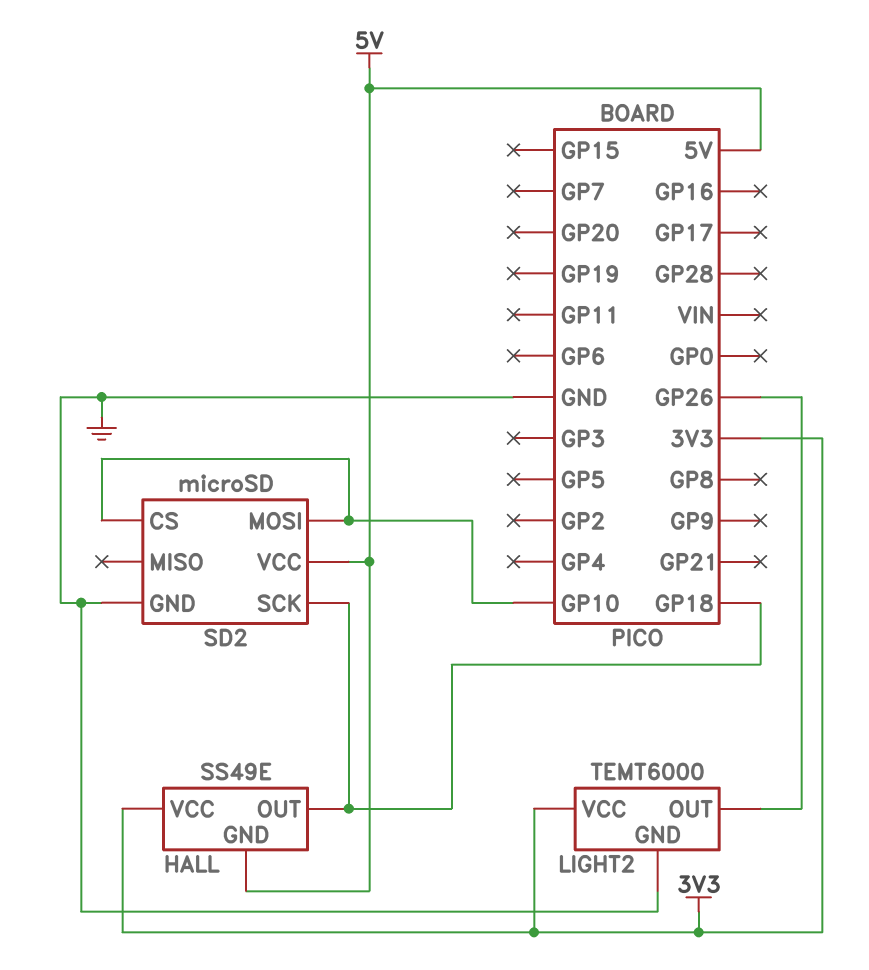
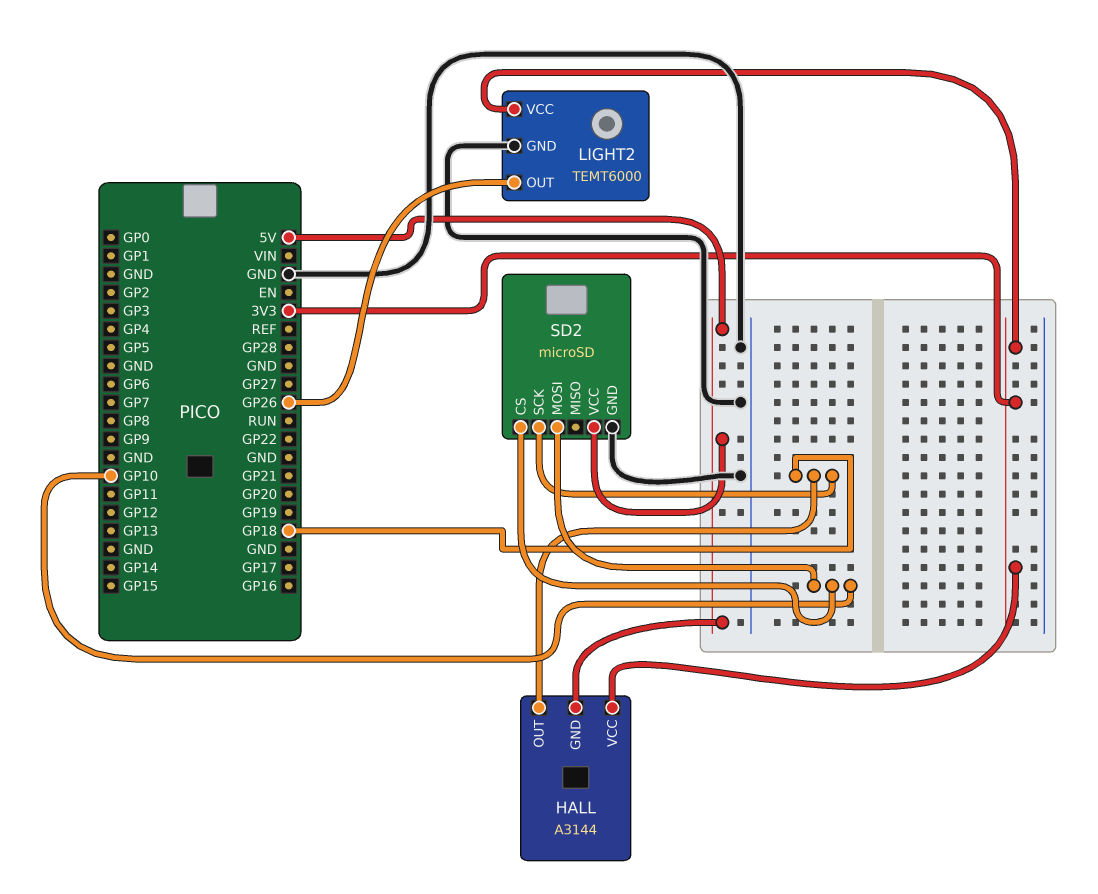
HALL: SS49E -> A3144

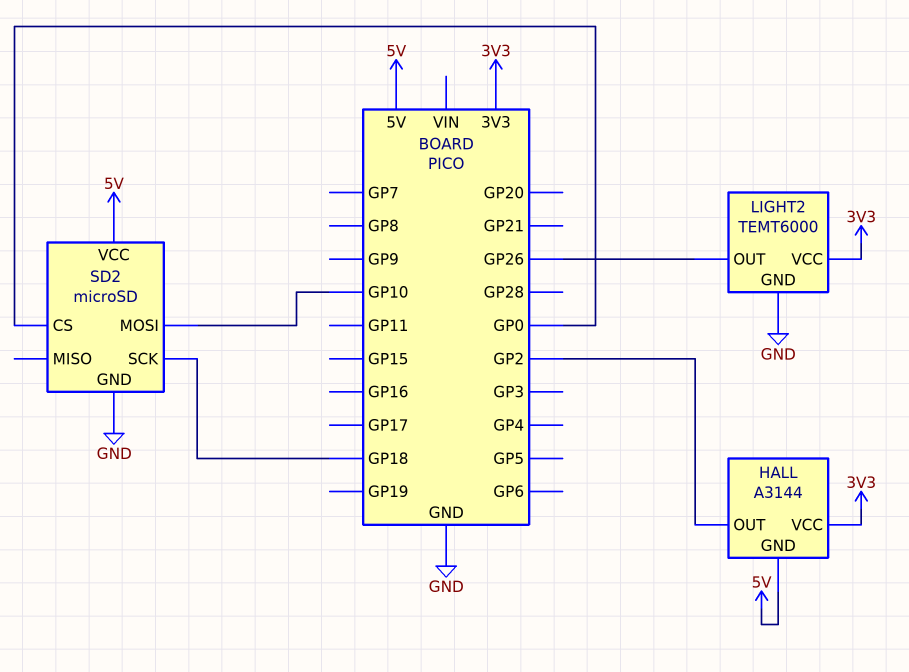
HALL pin OUT: GP18 -> GP2
SD2 pin CS: GP10 -> GP0

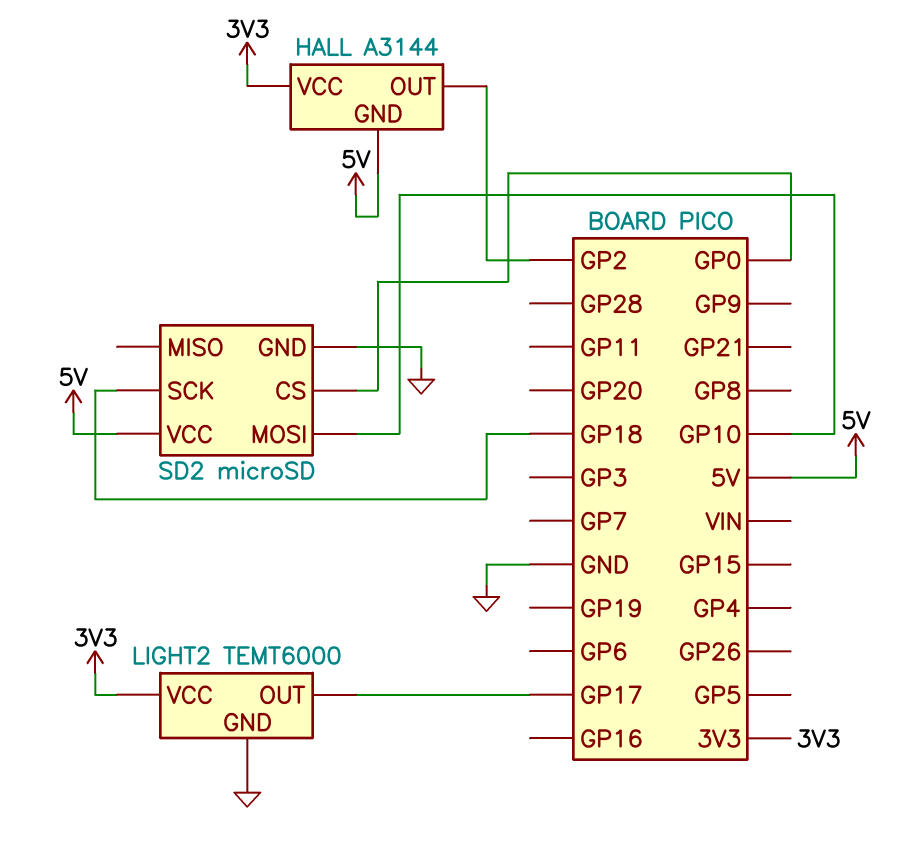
LIGHT2 pin OUT: GP26 -> GP17

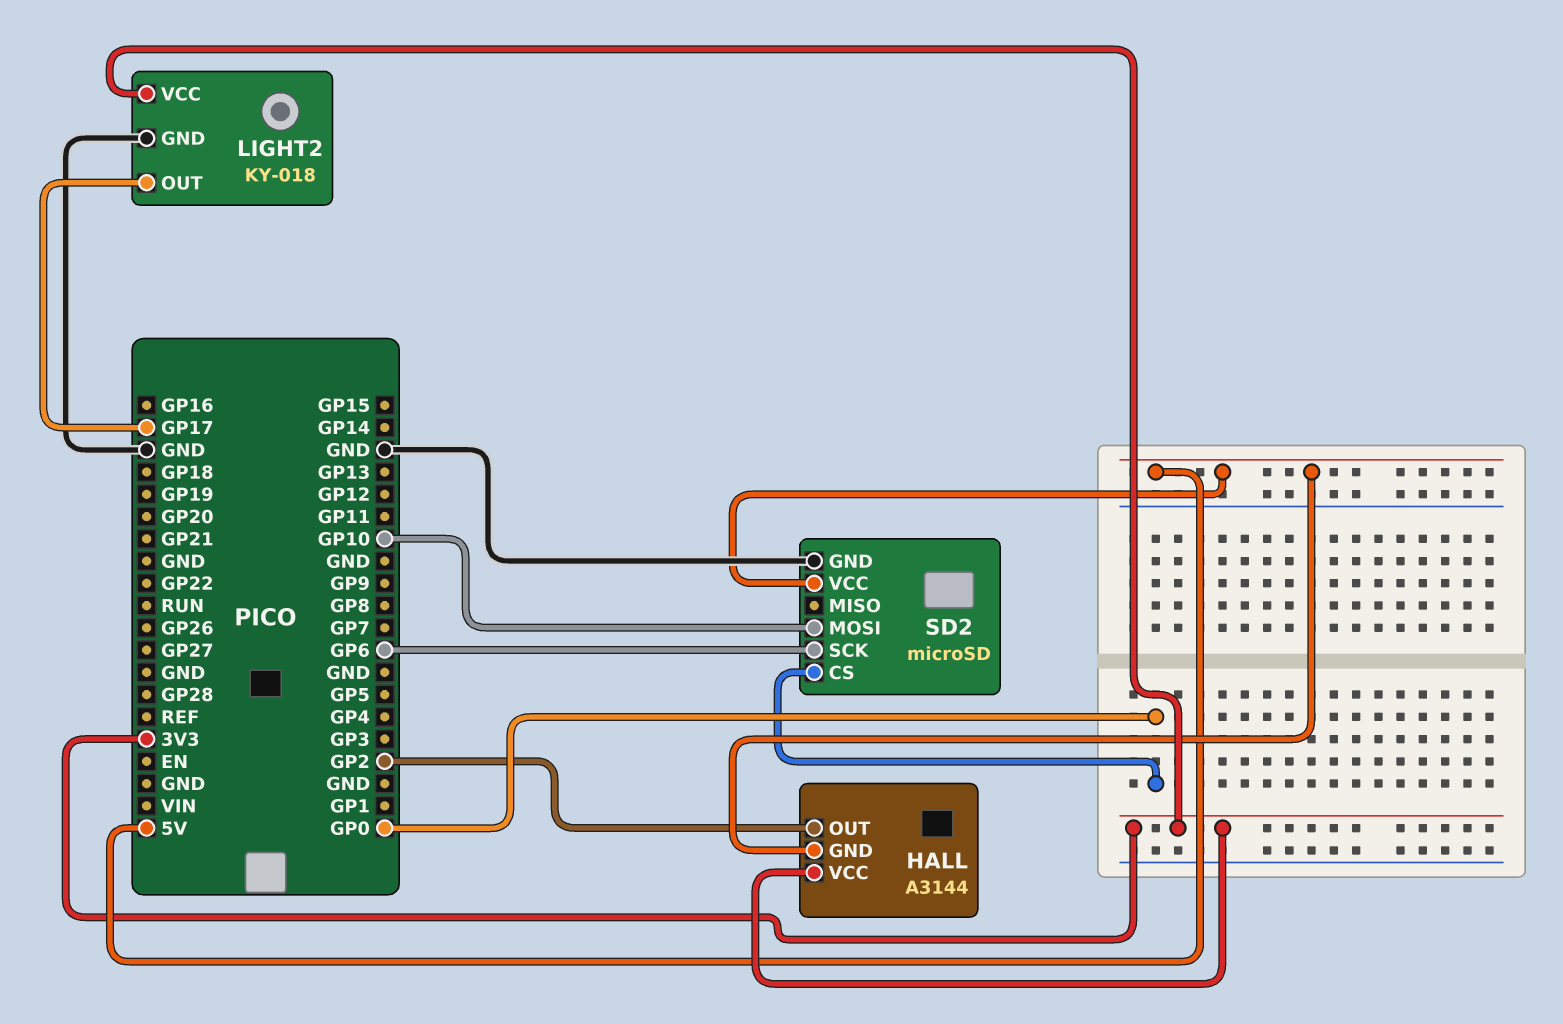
LIGHT2: TEMT6000 -> KY-018
SD2 pin SCK: GP18 -> GP6

